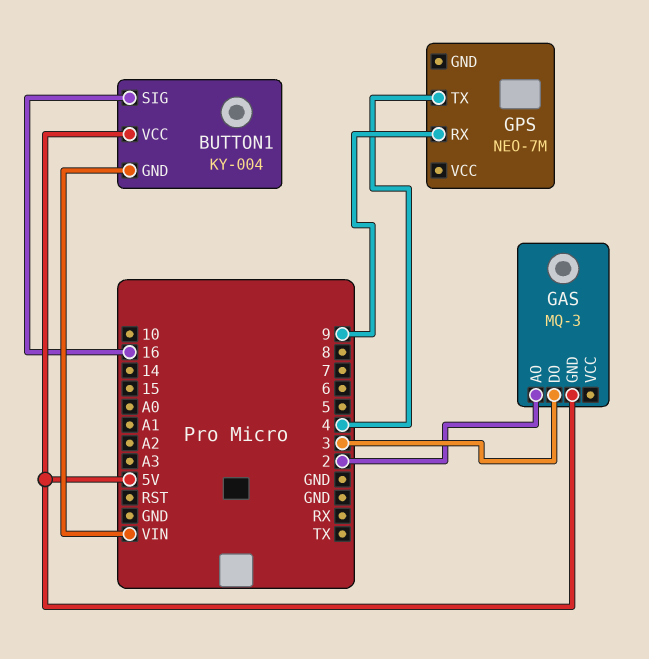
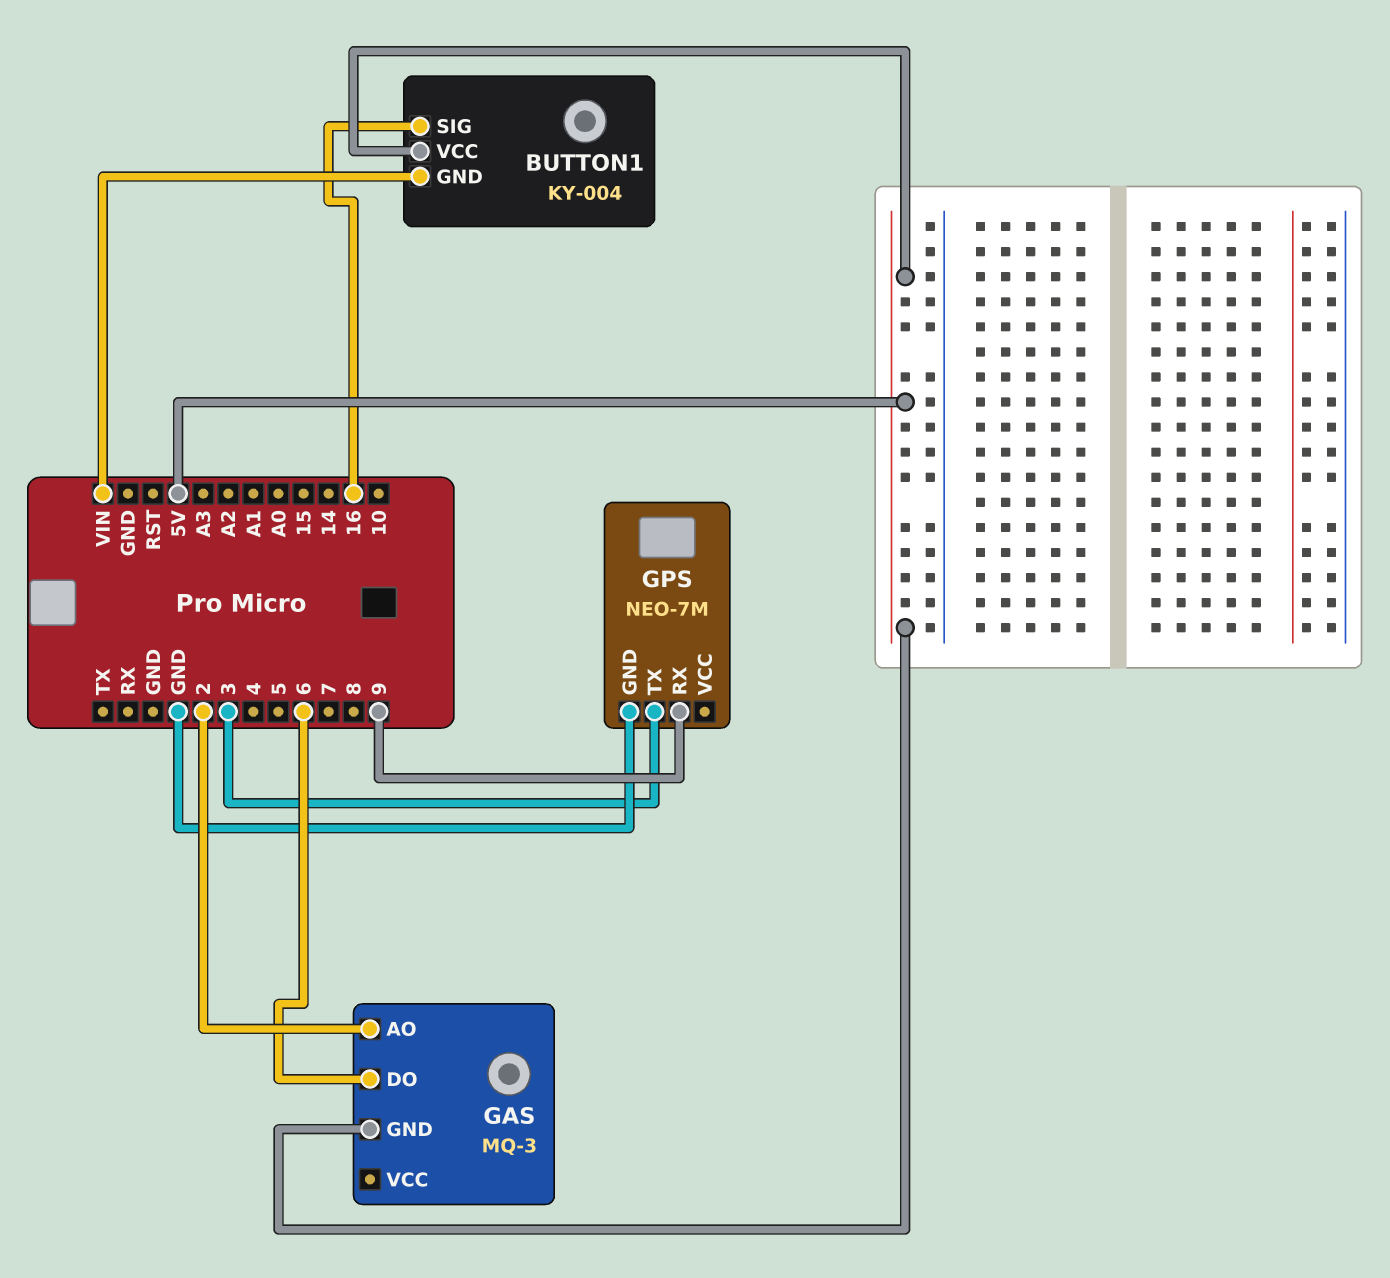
GAS pin DO: 3 -> 6
GPS pin GND: none -> GND
GPS pin TX: 4 -> 3

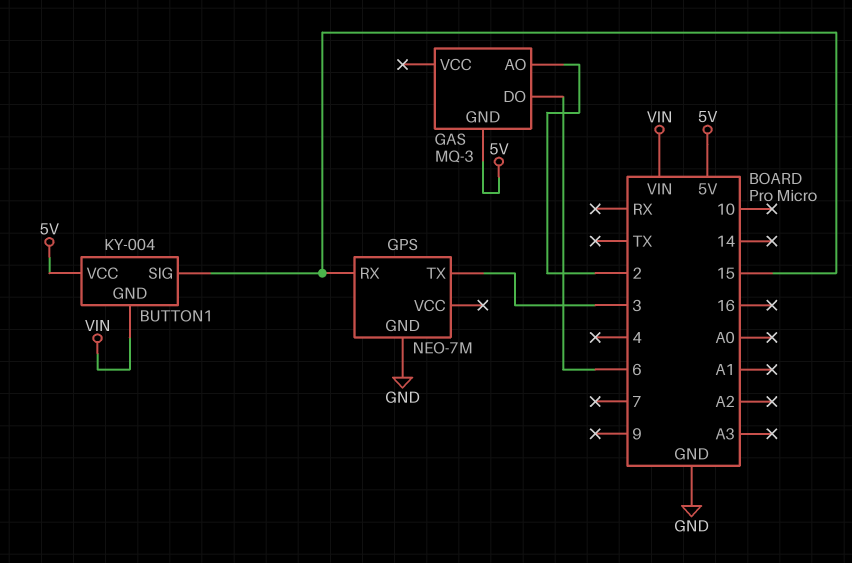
BUTTON1 pin SIG: 16 -> 15
GPS pin RX: 9 -> 15

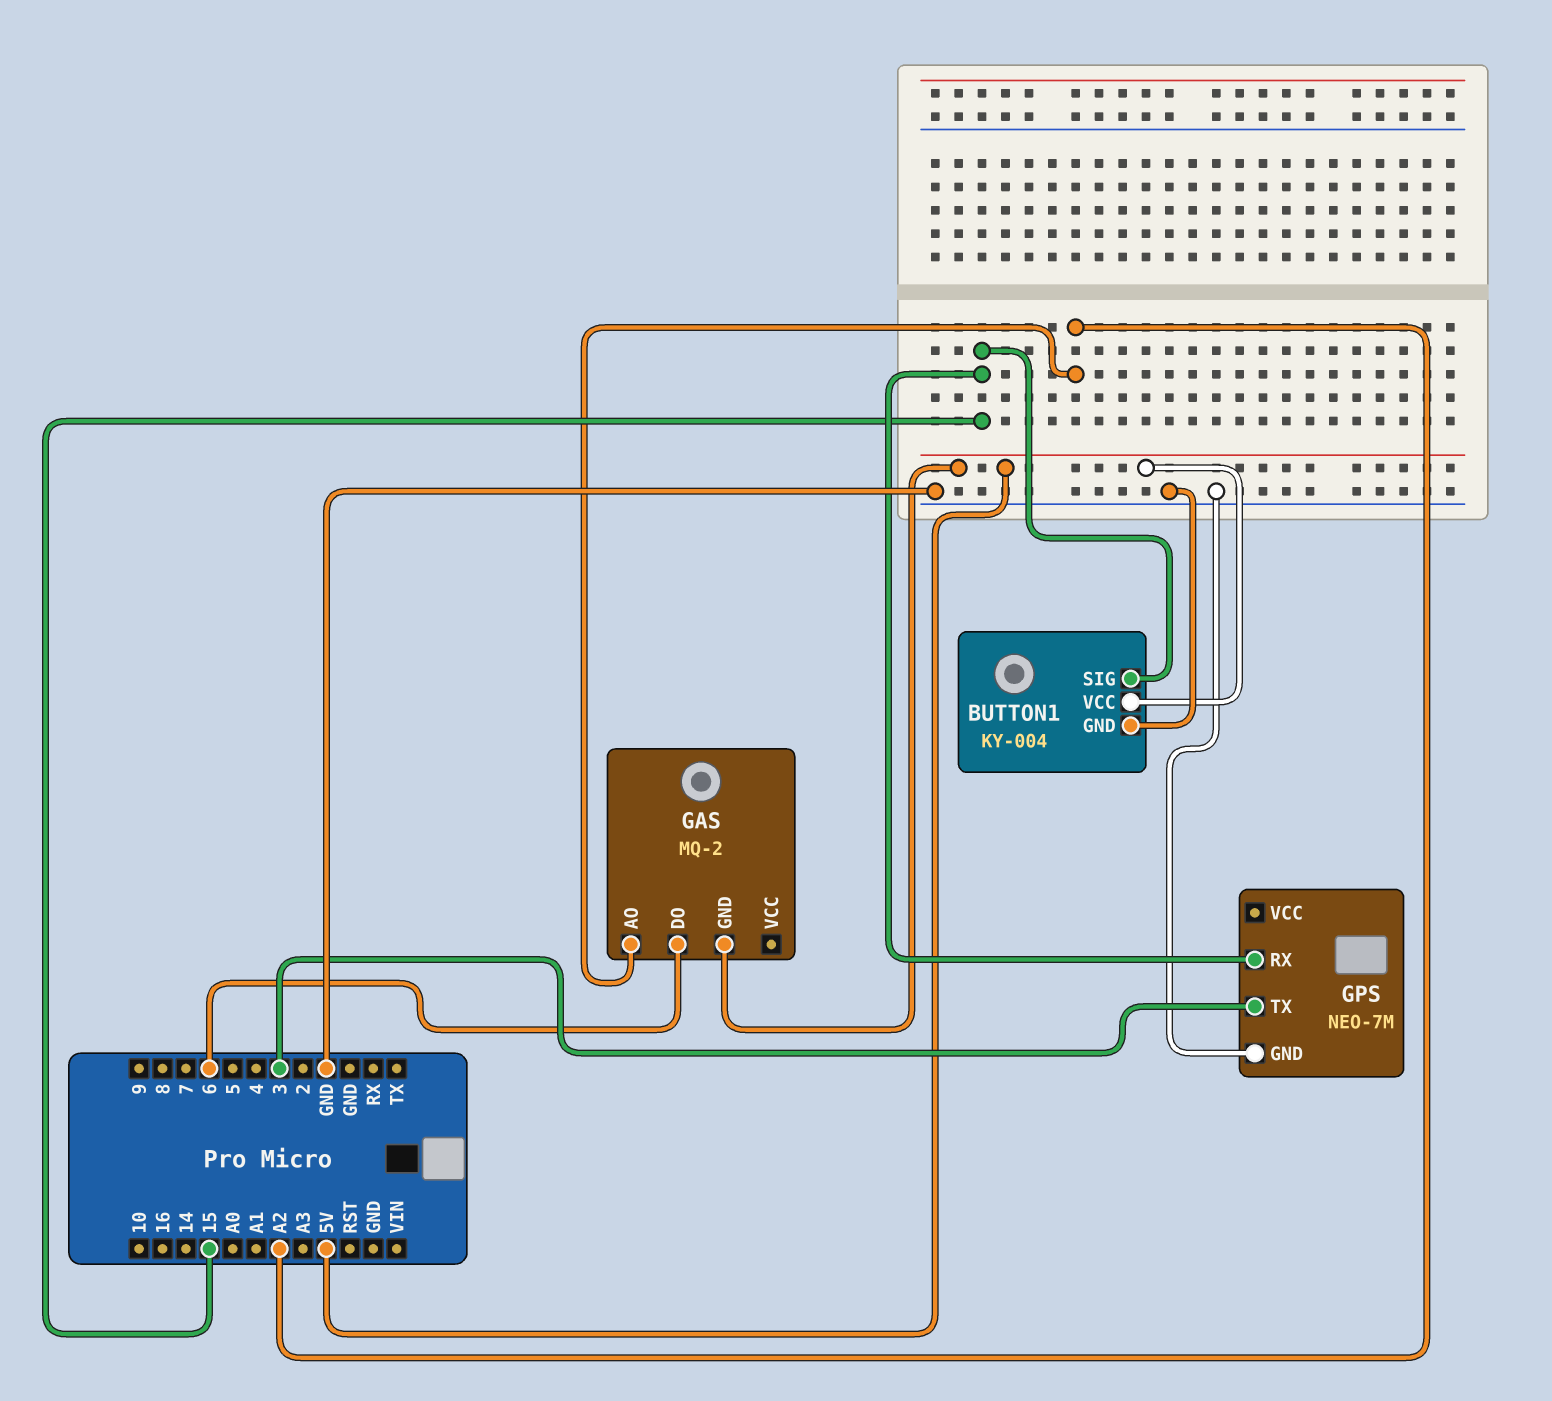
BUTTON1 pin GND: VIN -> GND
GAS: MQ-3 -> MQ-2
GAS pin AO: 2 -> A2

